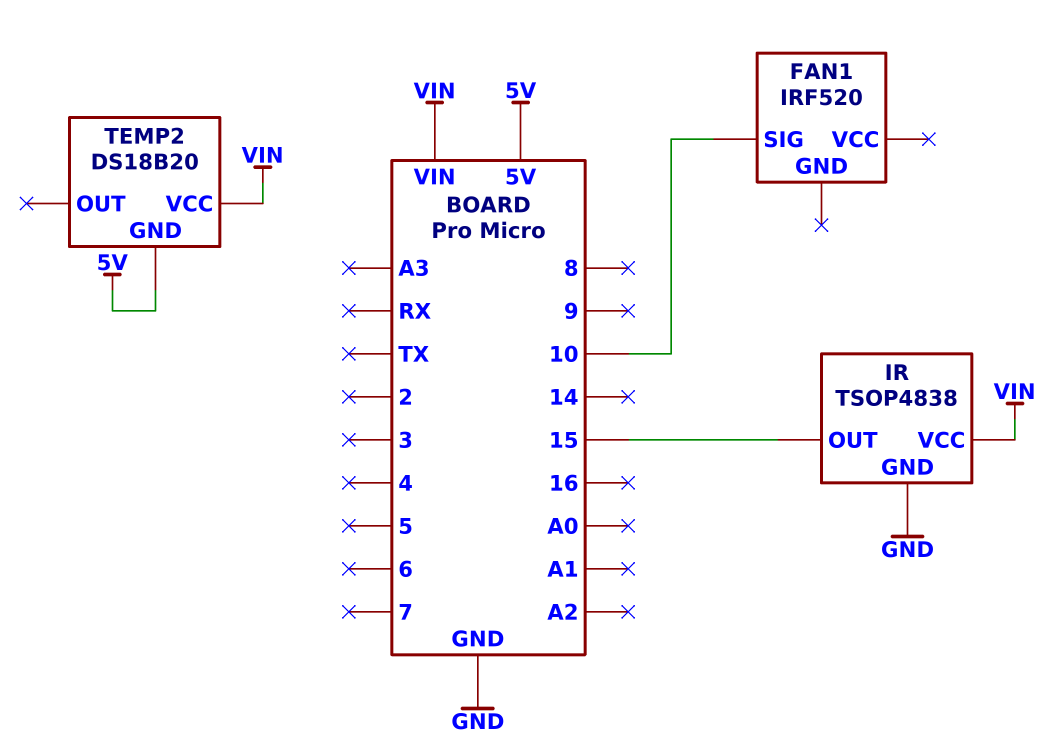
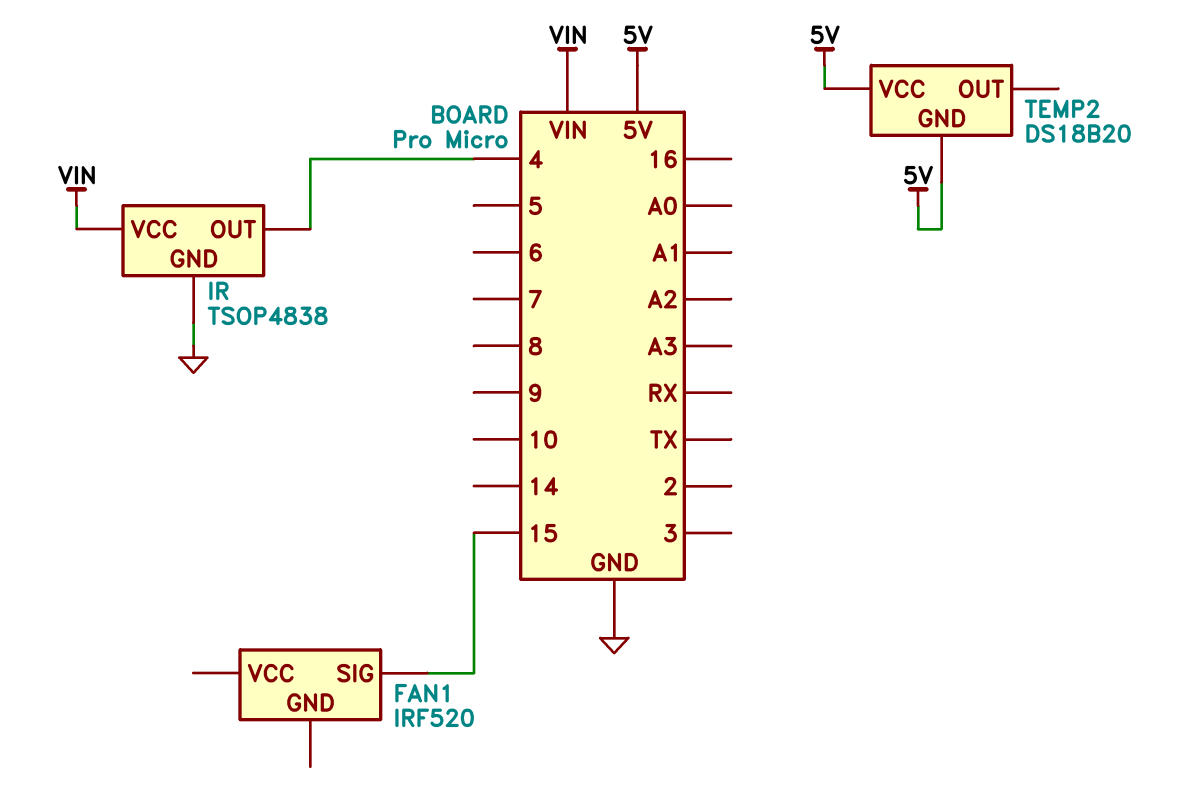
FAN1 pin SIG: 10 -> 15
IR pin OUT: 15 -> 4
TEMP2 pin VCC: VIN -> 5V

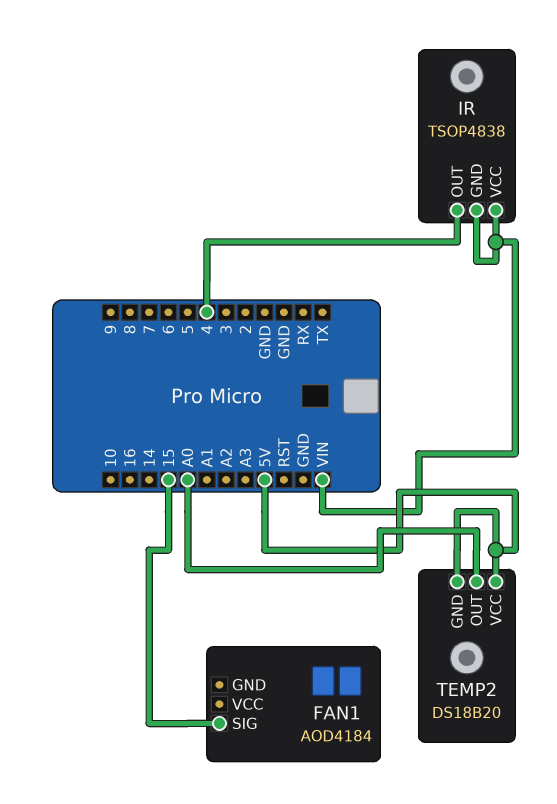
FAN1: IRF520 -> AOD4184
IR pin GND: GND -> VIN
TEMP2 pin OUT: none -> A0

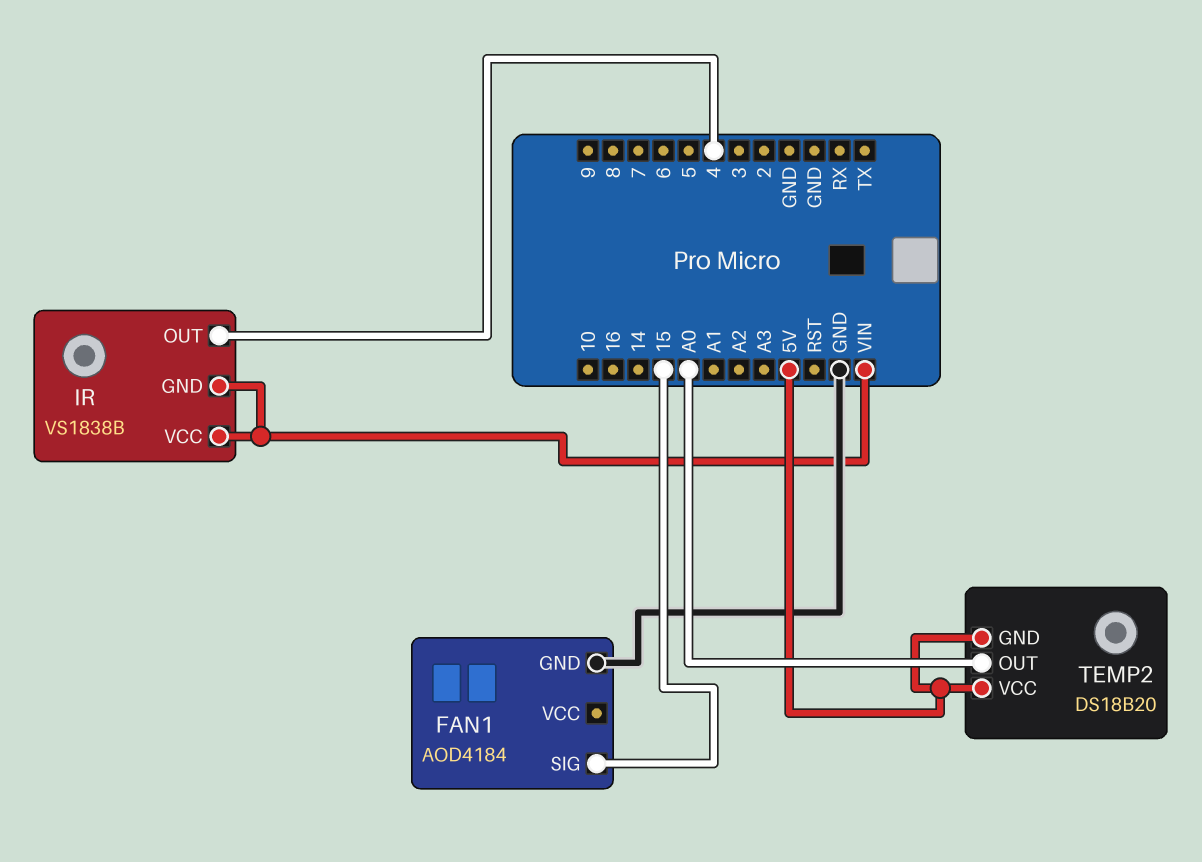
FAN1 pin GND: none -> GND
IR: TSOP4838 -> VS1838B

